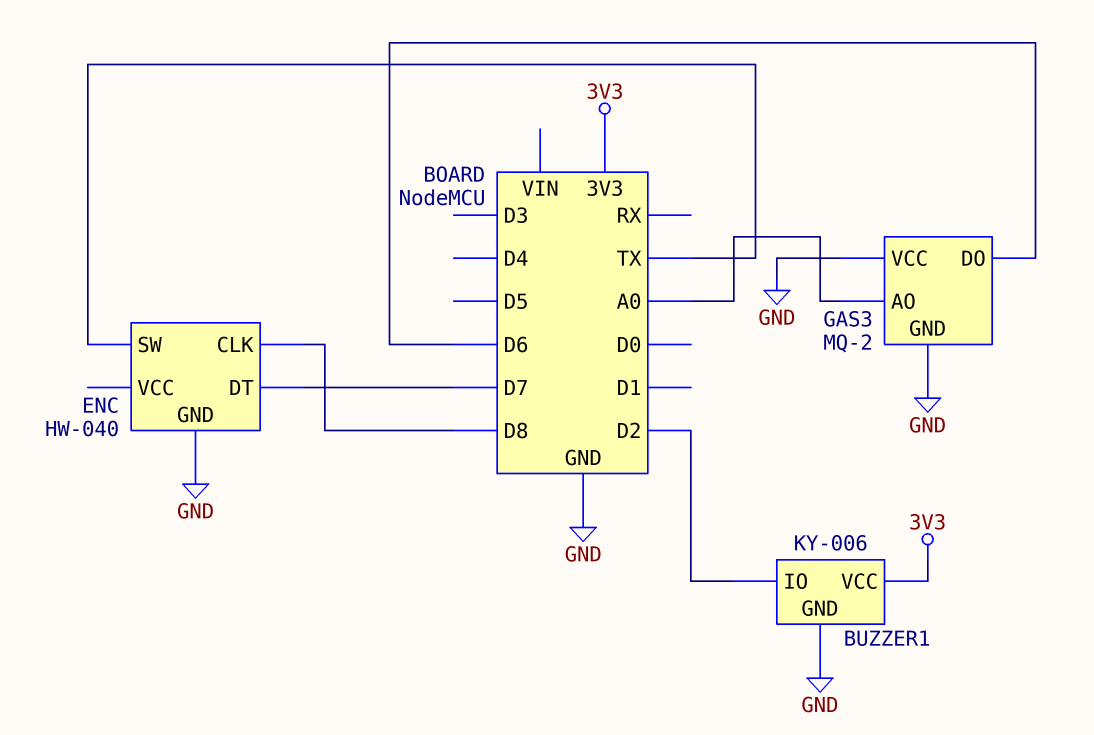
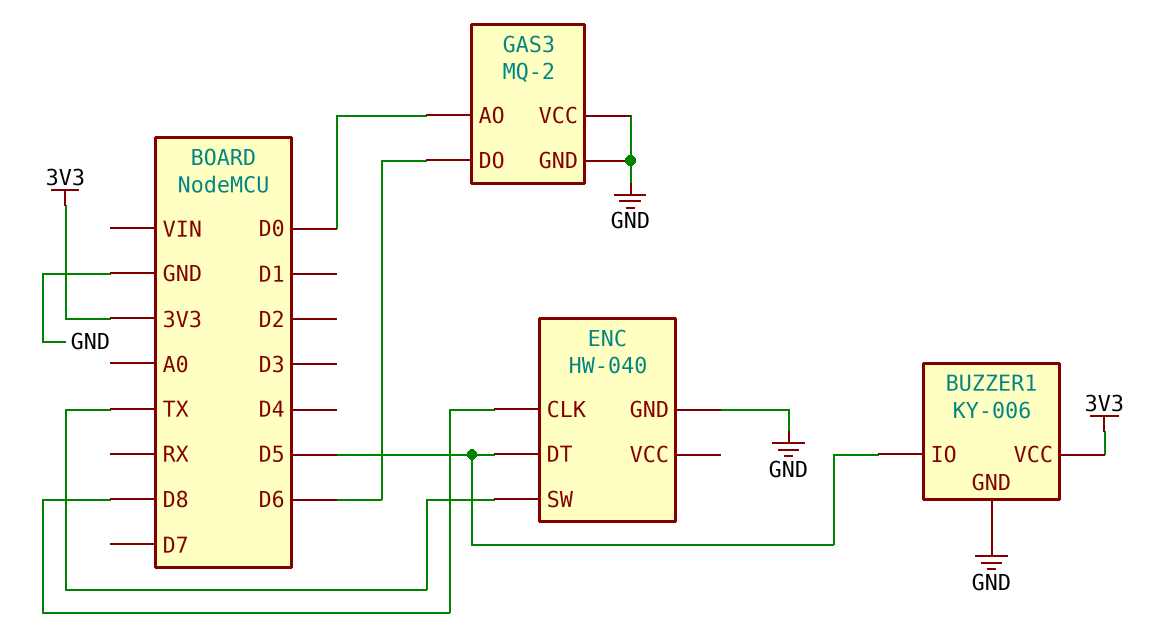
BUZZER1 pin IO: D2 -> D5
ENC pin DT: D7 -> D5
GAS3 pin AO: A0 -> D0

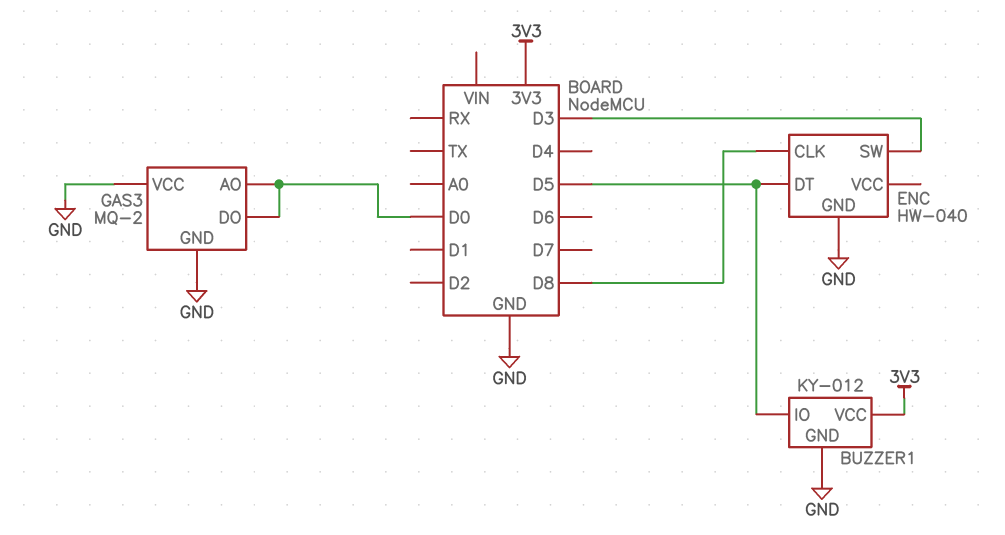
BUZZER1: KY-006 -> KY-012
ENC pin SW: TX -> D3
GAS3 pin DO: D6 -> D0

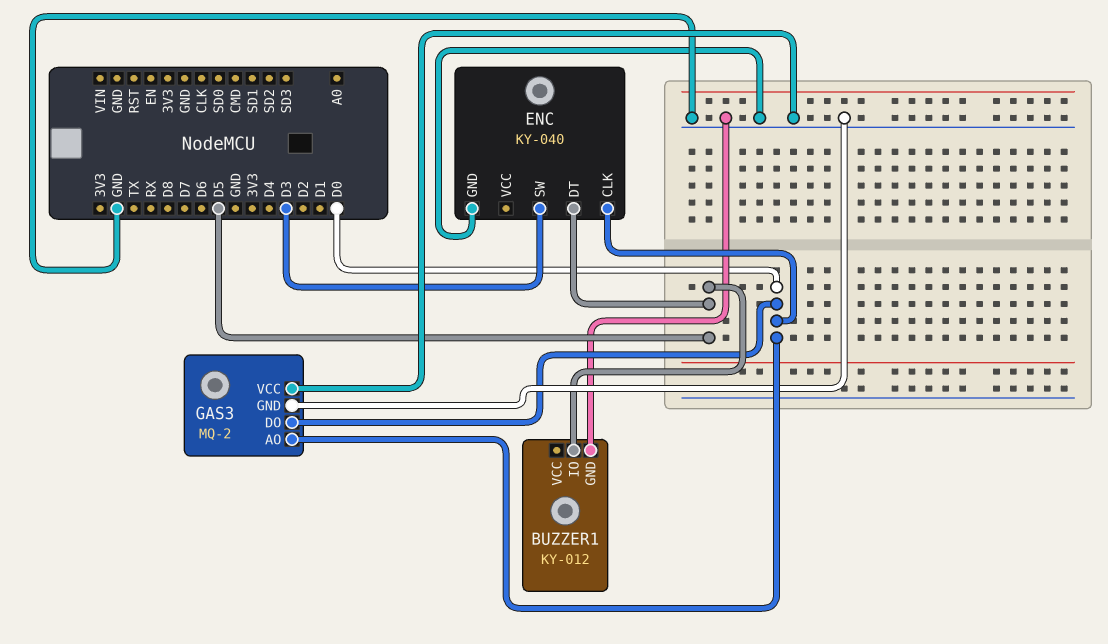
BUZZER1 pin VCC: 3V3 -> none
ENC: HW-040 -> KY-040
ENC pin CLK: D8 -> D0

